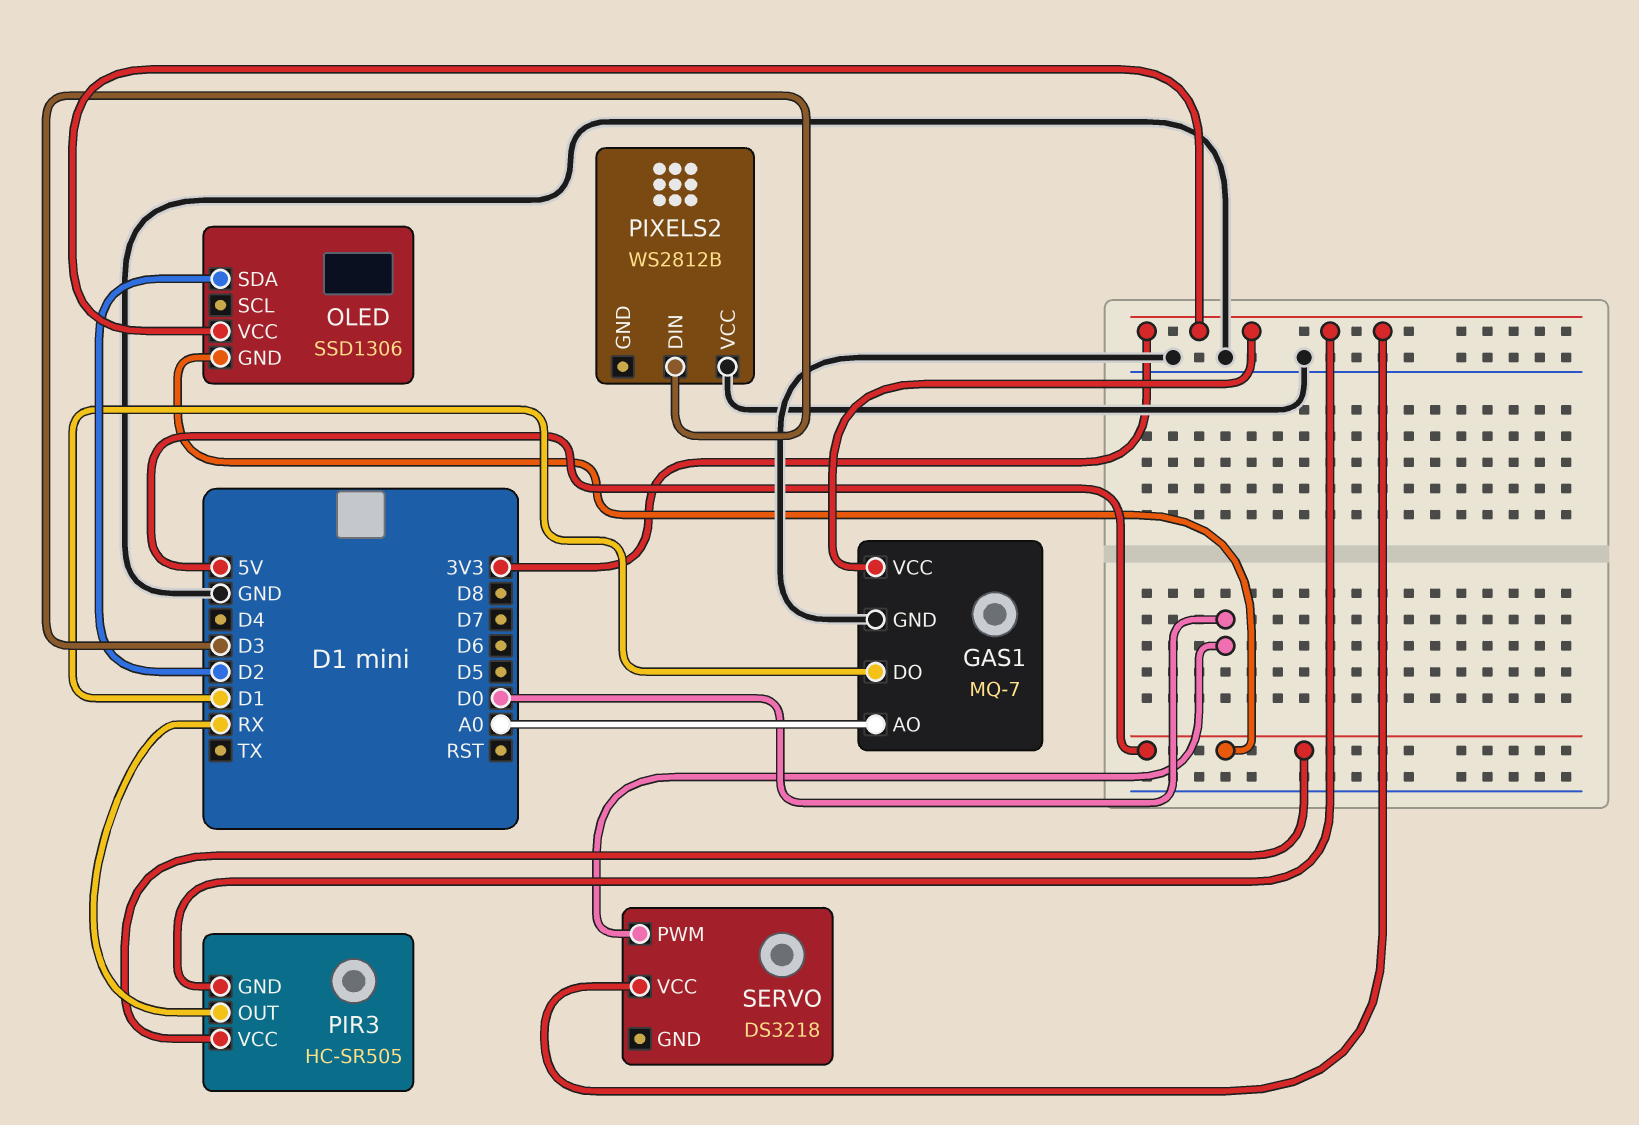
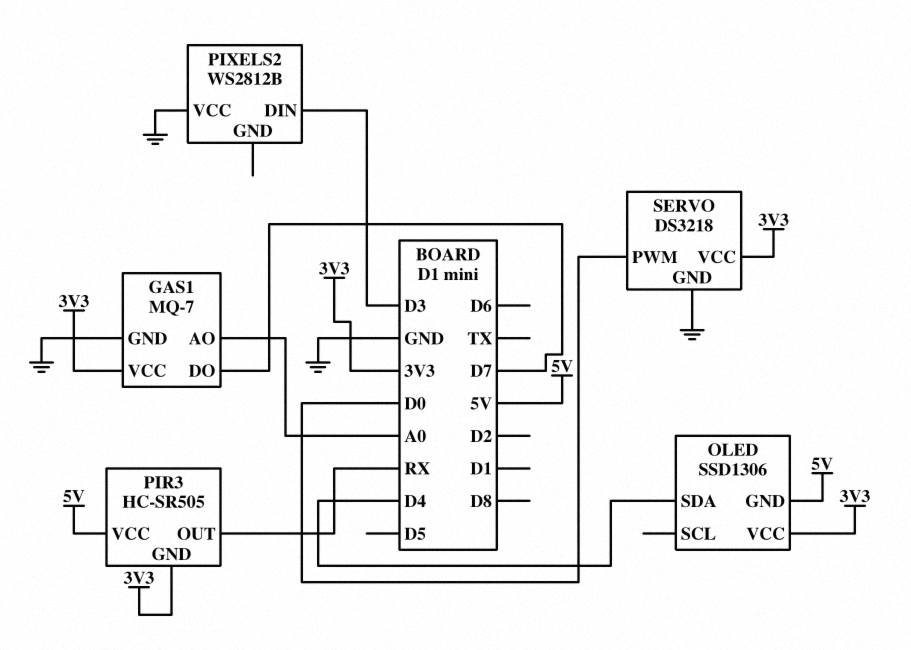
GAS1 pin DO: D1 -> D7
OLED pin SDA: D2 -> D4
SERVO pin GND: none -> GND

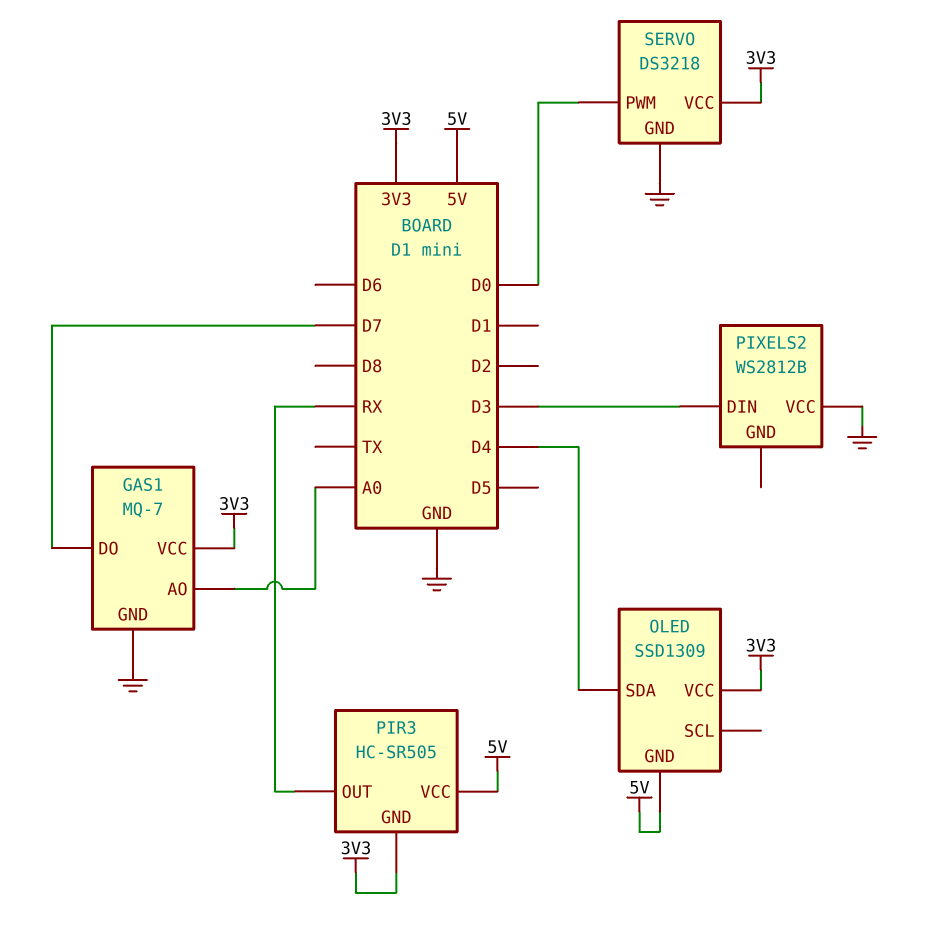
OLED: SSD1306 -> SSD1309

